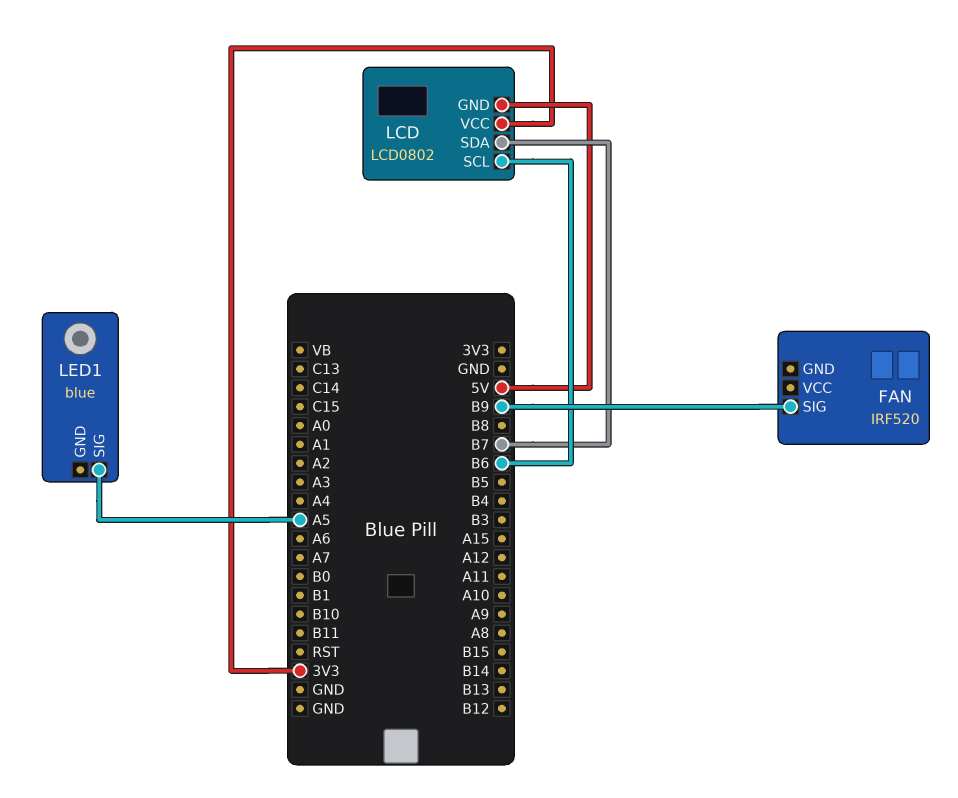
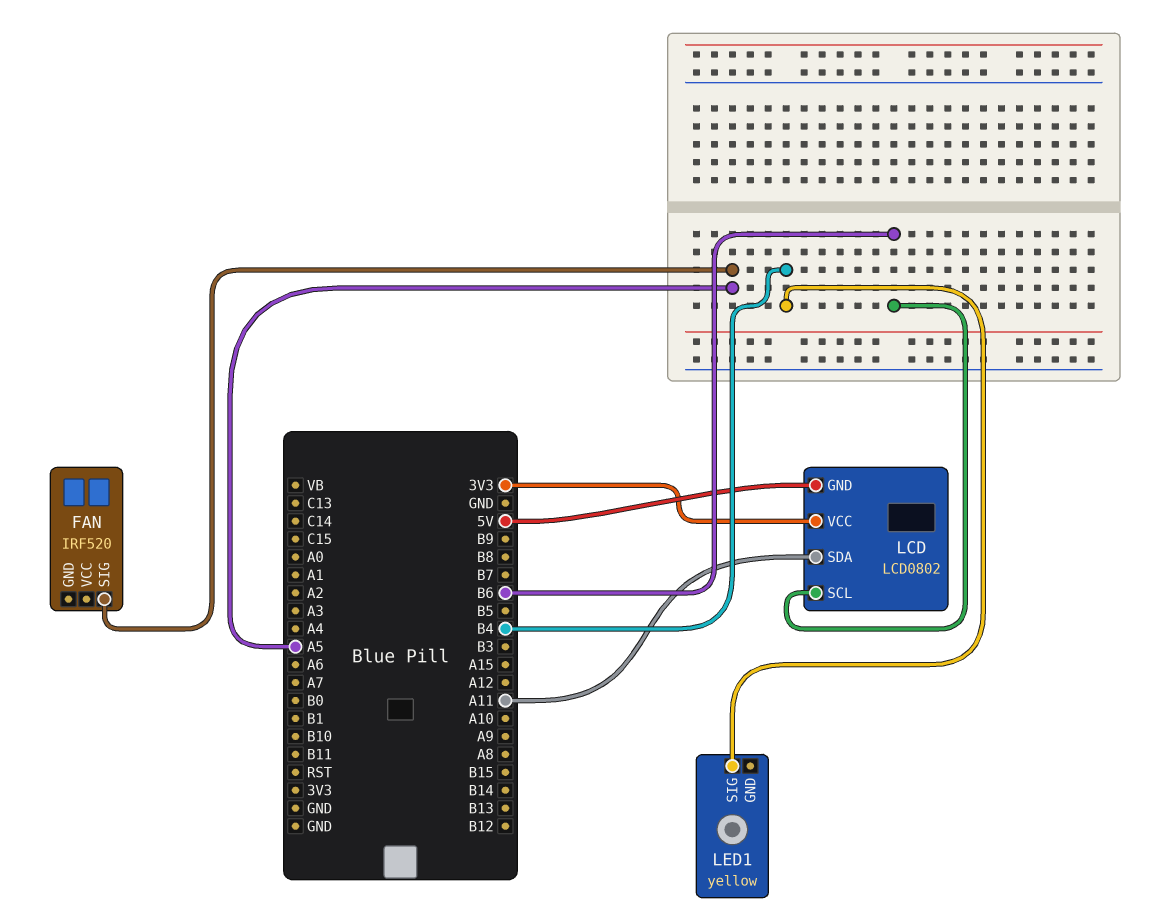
FAN pin SIG: B9 -> A5
LCD pin SDA: B7 -> A11
LED1: blue -> yellow
LED1 pin SIG: A5 -> B4

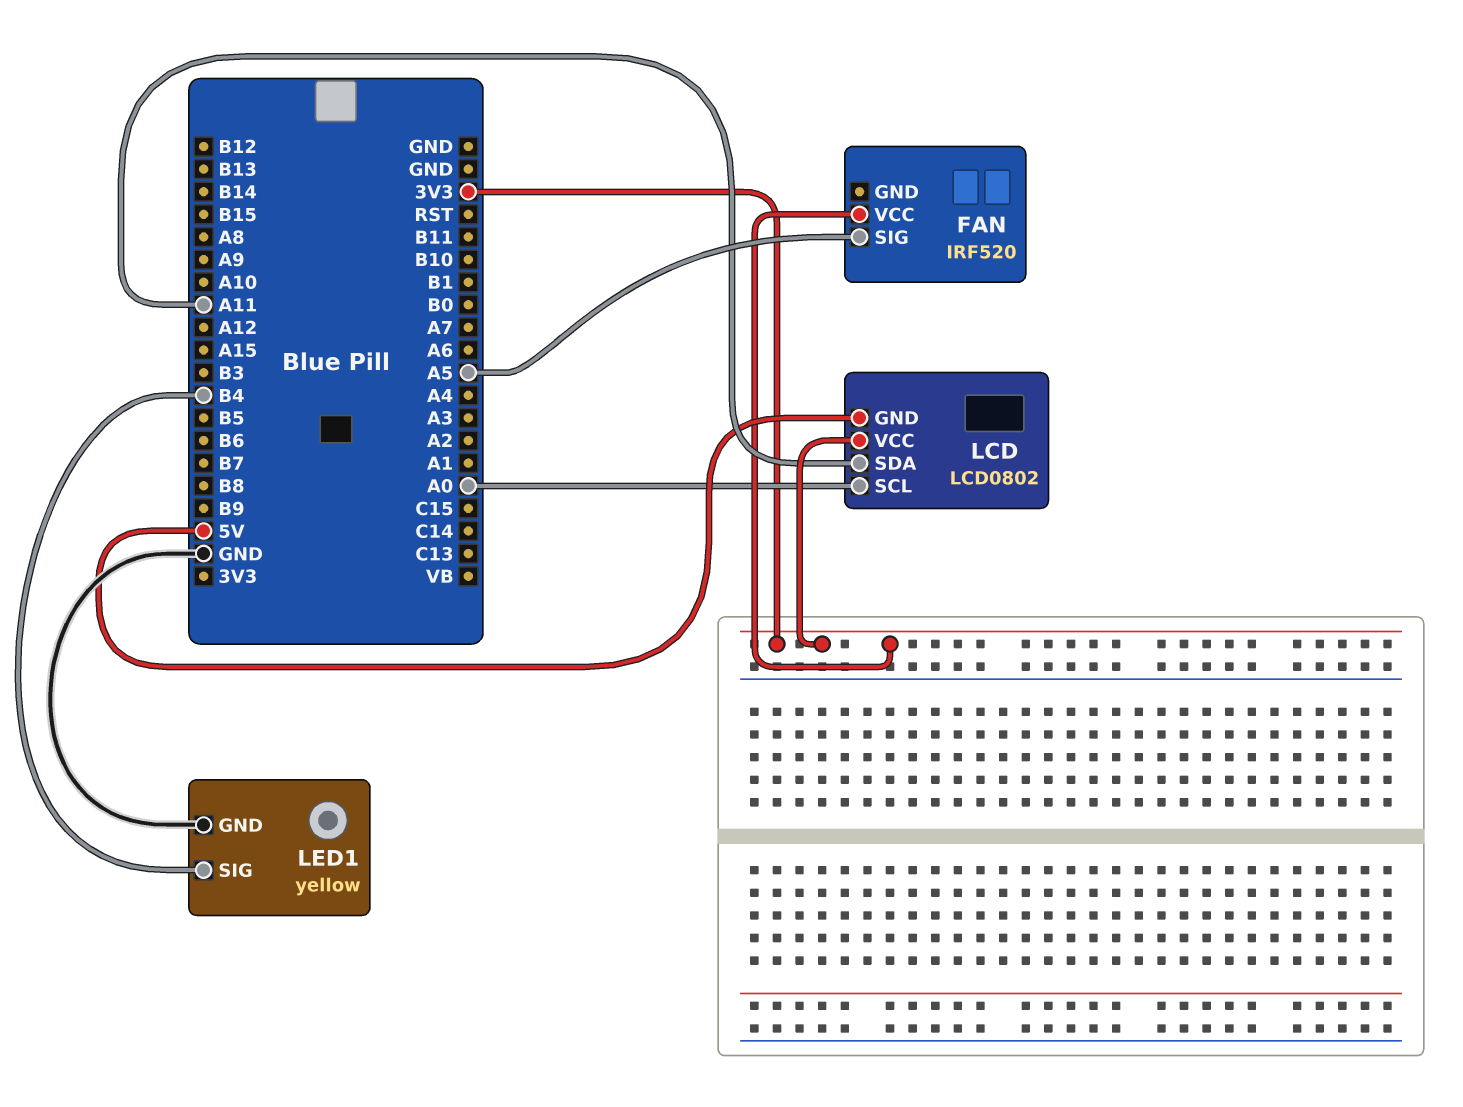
FAN pin VCC: none -> 3V3
LCD pin SCL: B6 -> A0
LED1 pin GND: none -> GND

